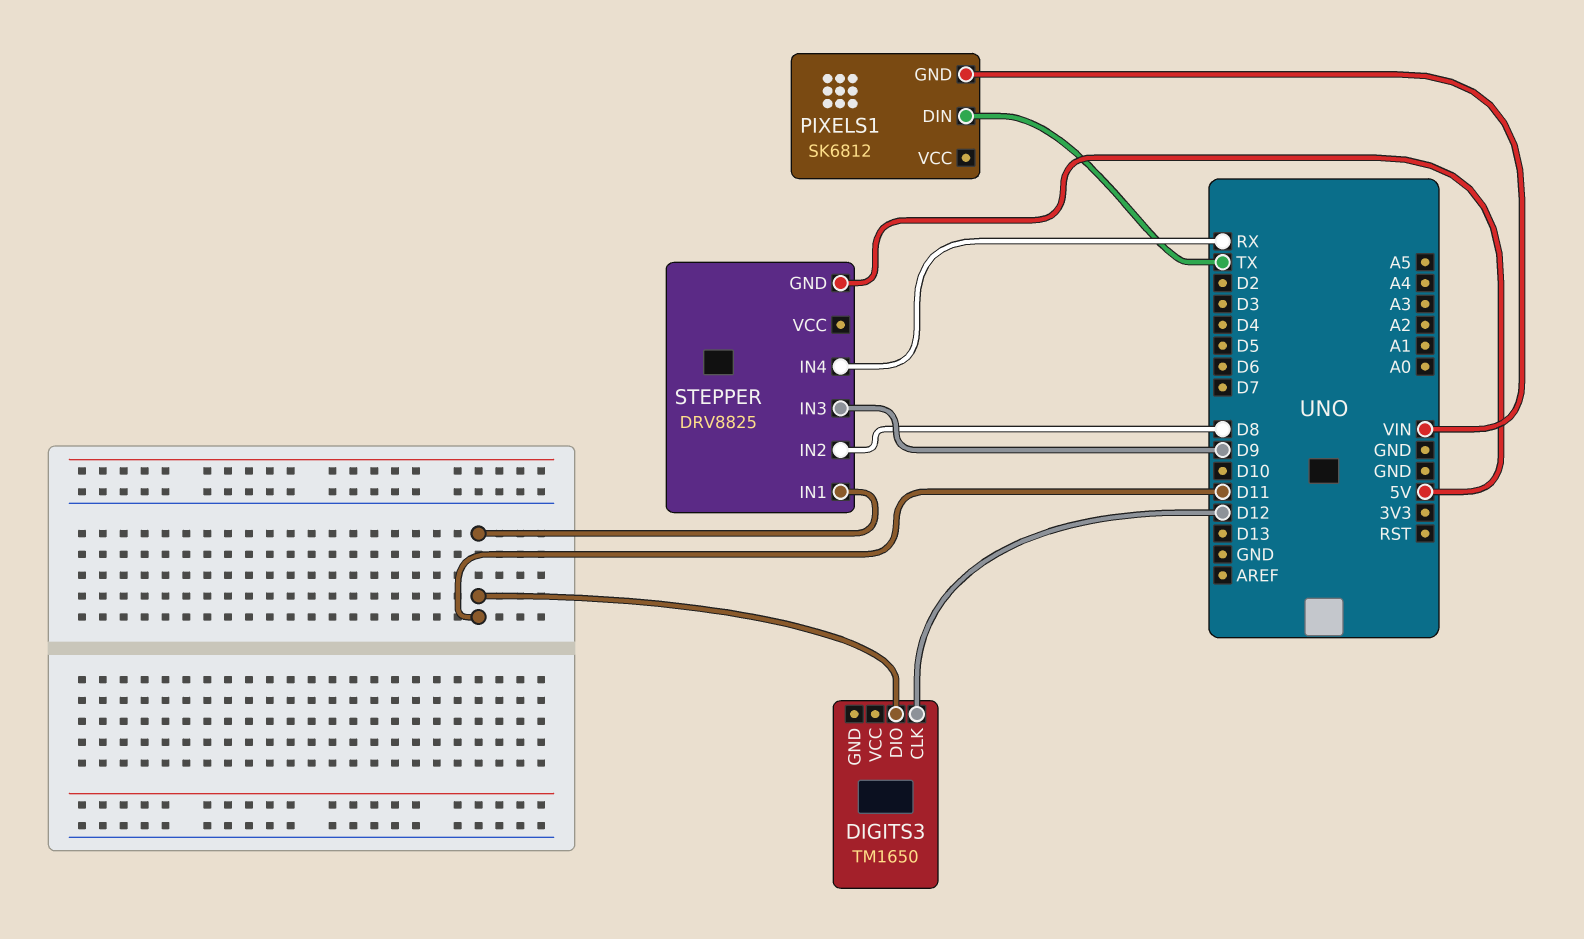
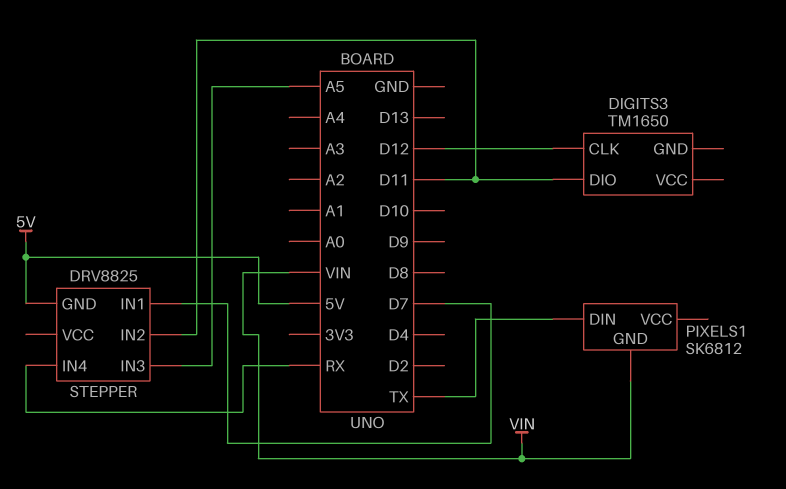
STEPPER pin IN1: D11 -> D7
STEPPER pin IN2: D8 -> D11
STEPPER pin IN3: D9 -> A5

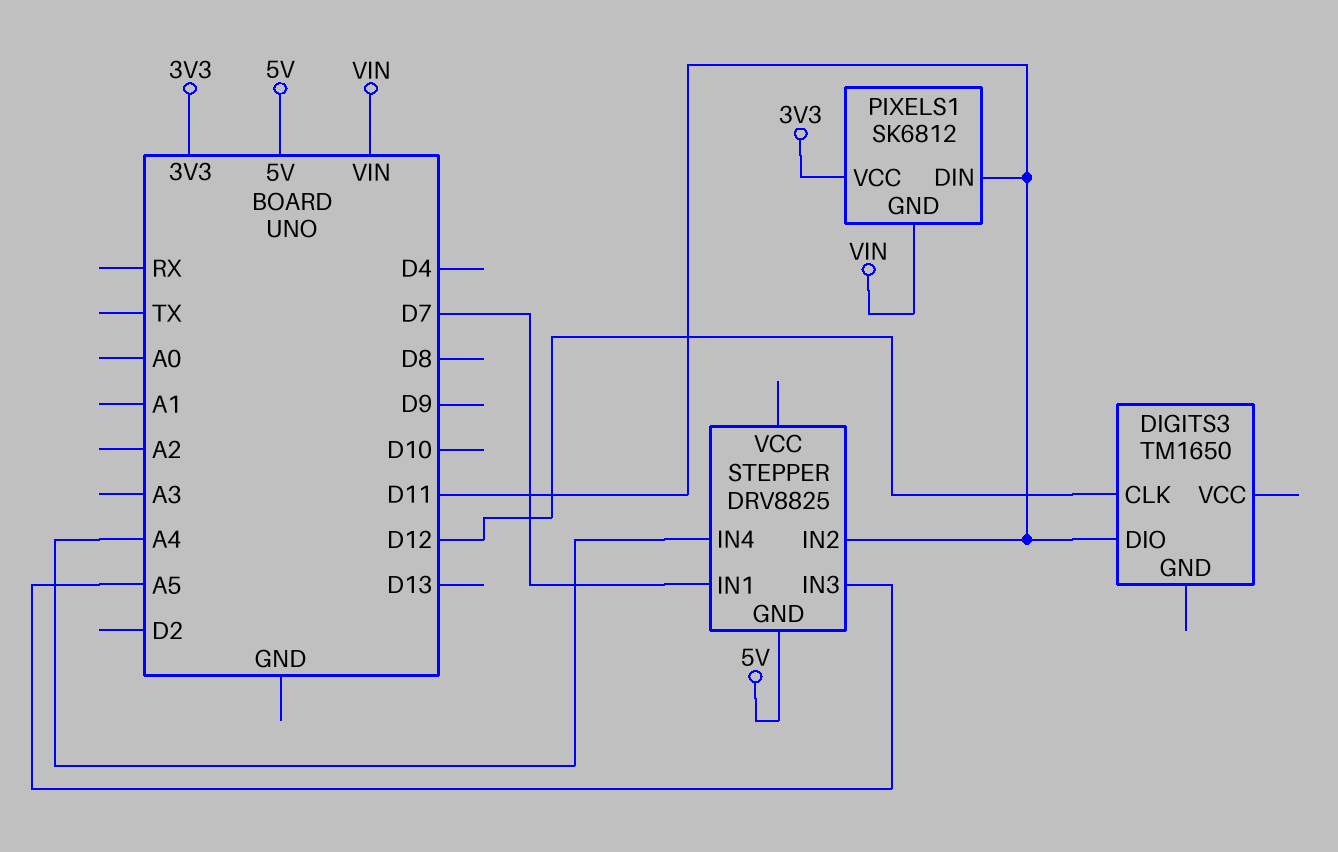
PIXELS1 pin DIN: TX -> D11
PIXELS1 pin VCC: none -> 3V3
STEPPER pin IN4: RX -> A4

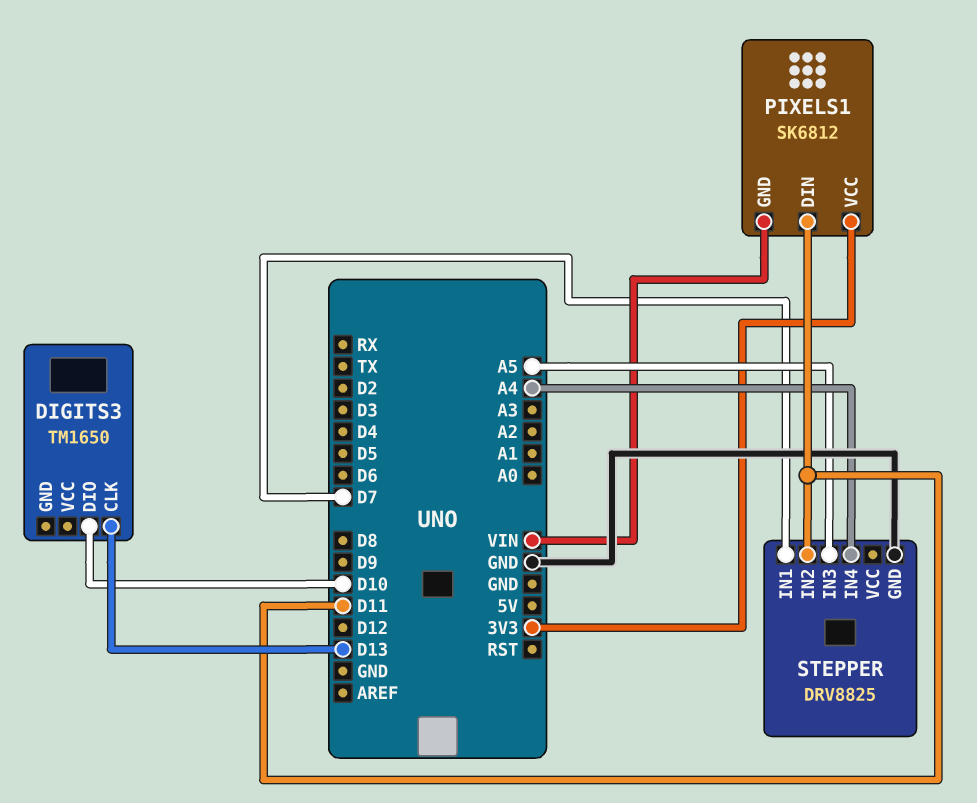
DIGITS3 pin CLK: D12 -> D13
DIGITS3 pin DIO: D11 -> D10
STEPPER pin GND: 5V -> GND

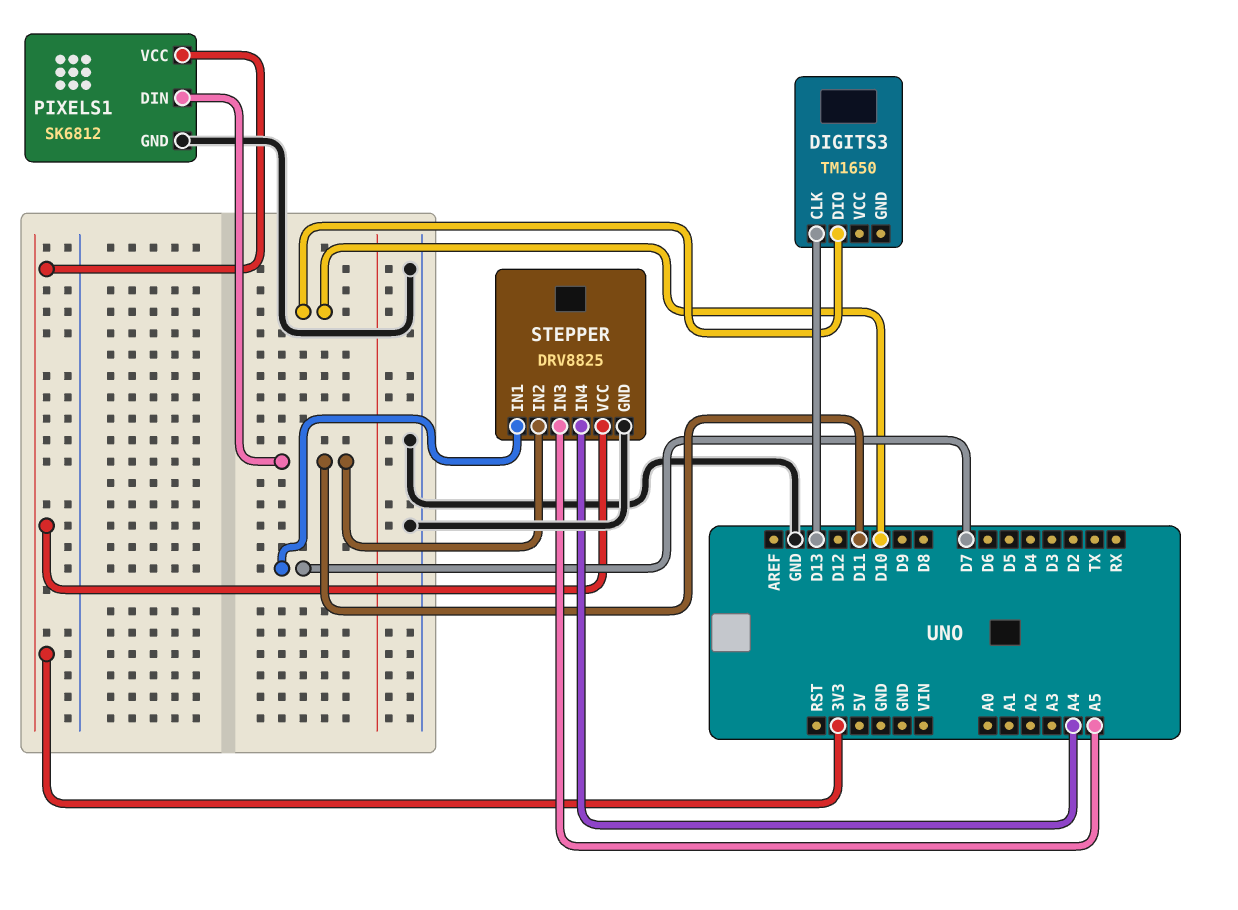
PIXELS1 pin GND: VIN -> GND
STEPPER pin VCC: none -> 3V3

